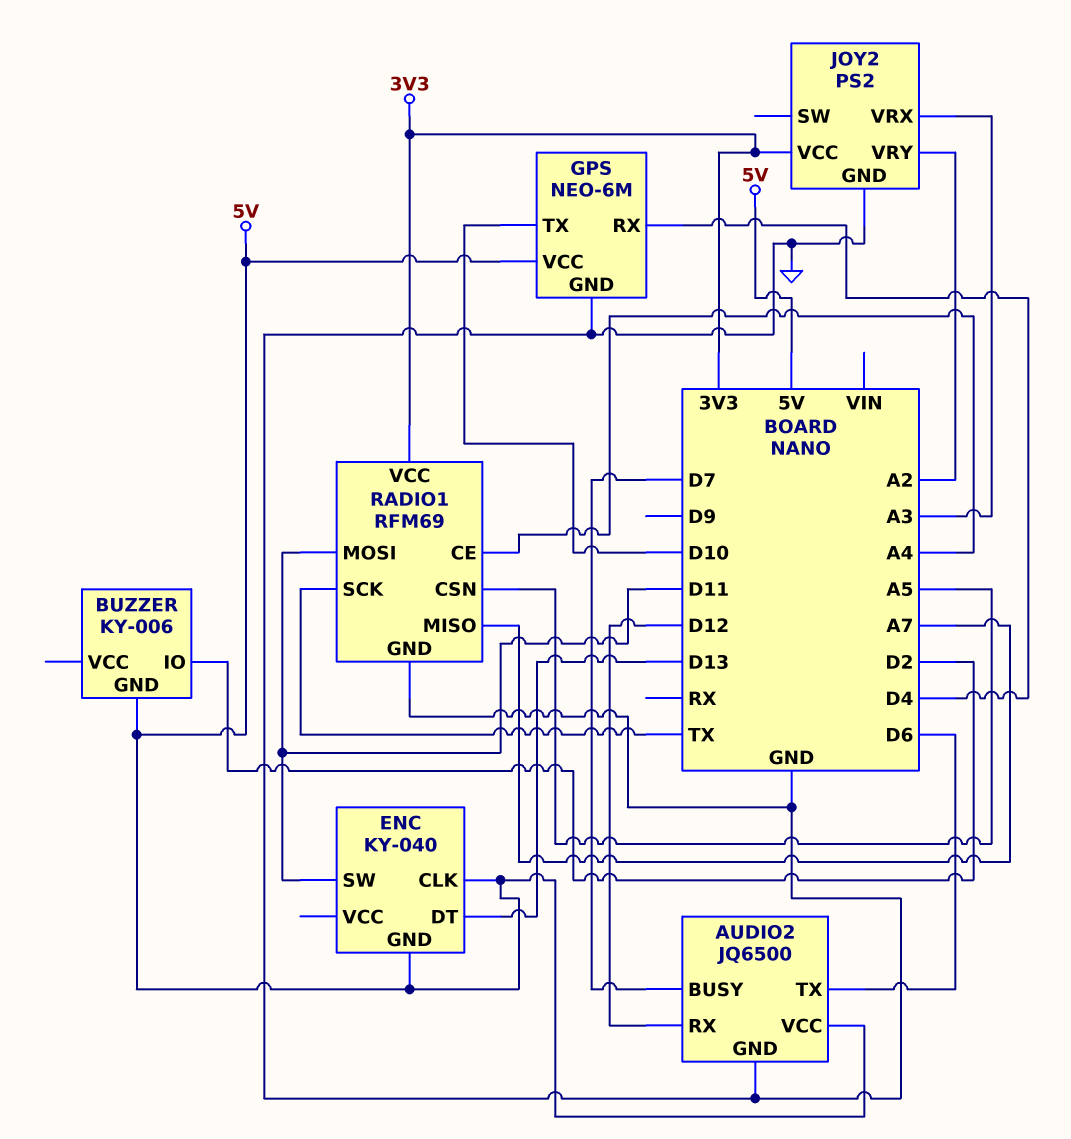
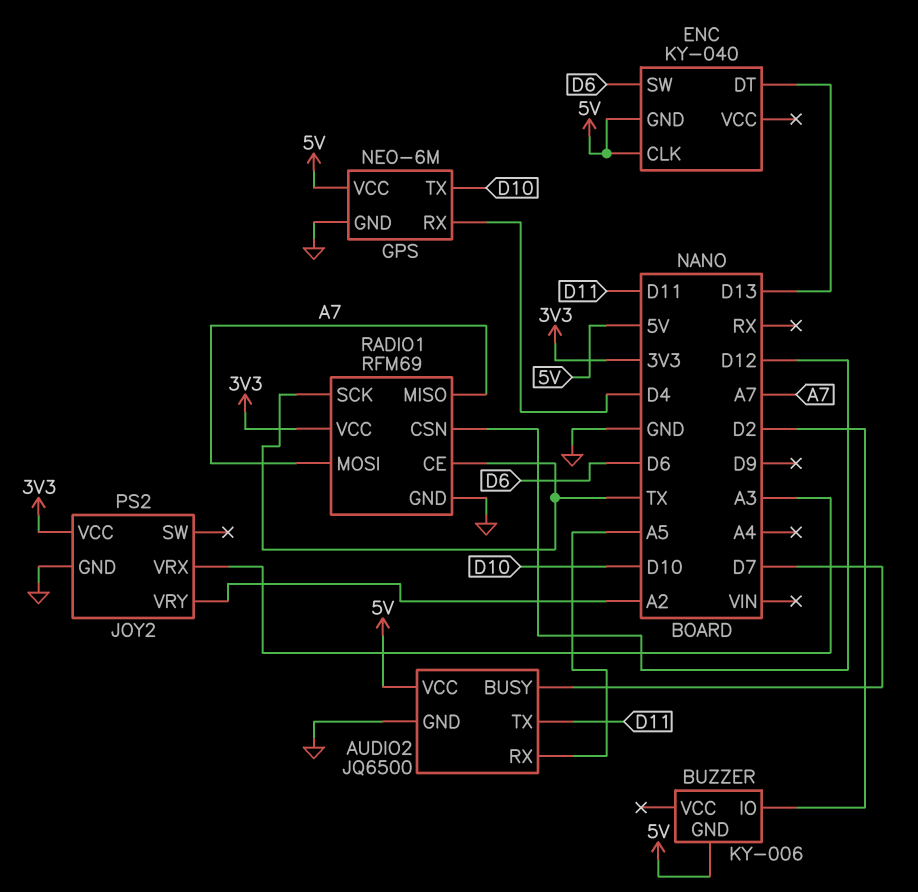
AUDIO2 pin RX: D12 -> A5
AUDIO2 pin TX: D6 -> D11
ENC pin SW: D11 -> D6
RADIO1 pin CE: A4 -> TX
RADIO1 pin CSN: A5 -> D12
RADIO1 pin MOSI: D11 -> A7

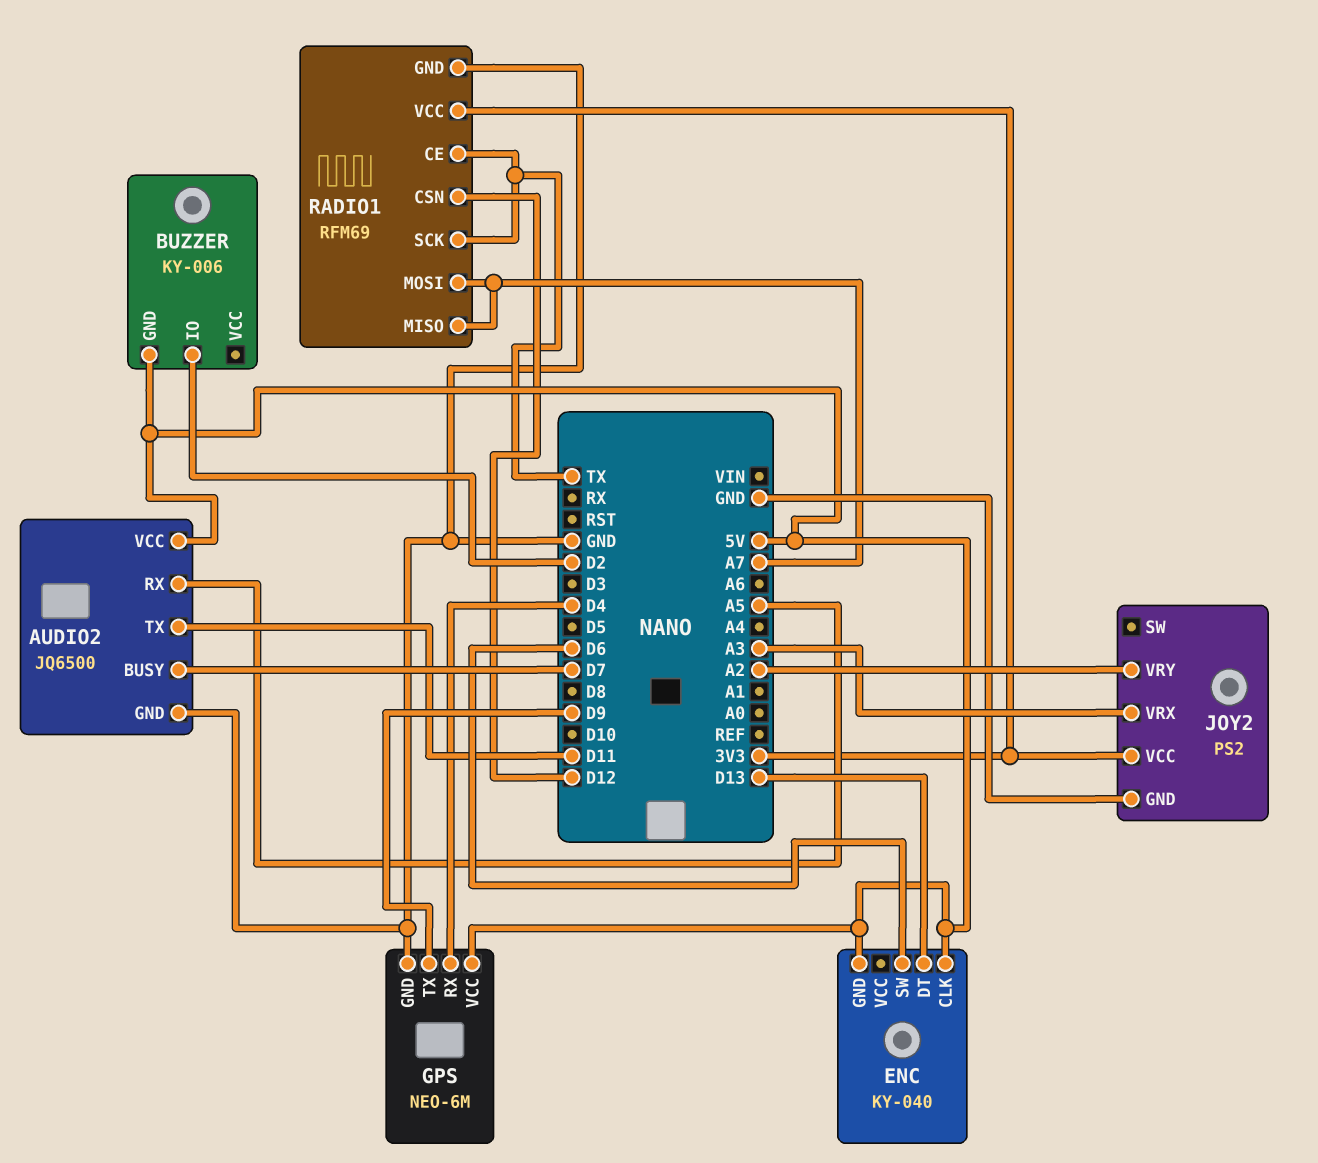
GPS pin TX: D10 -> D9

